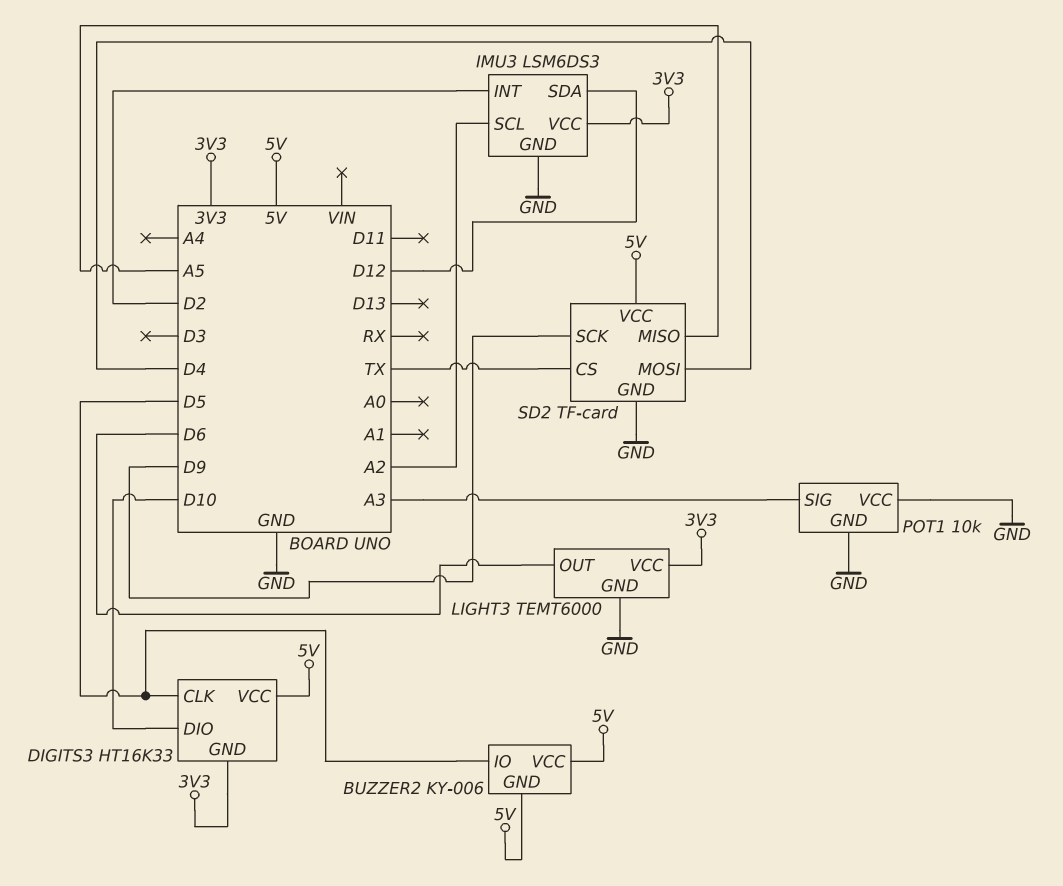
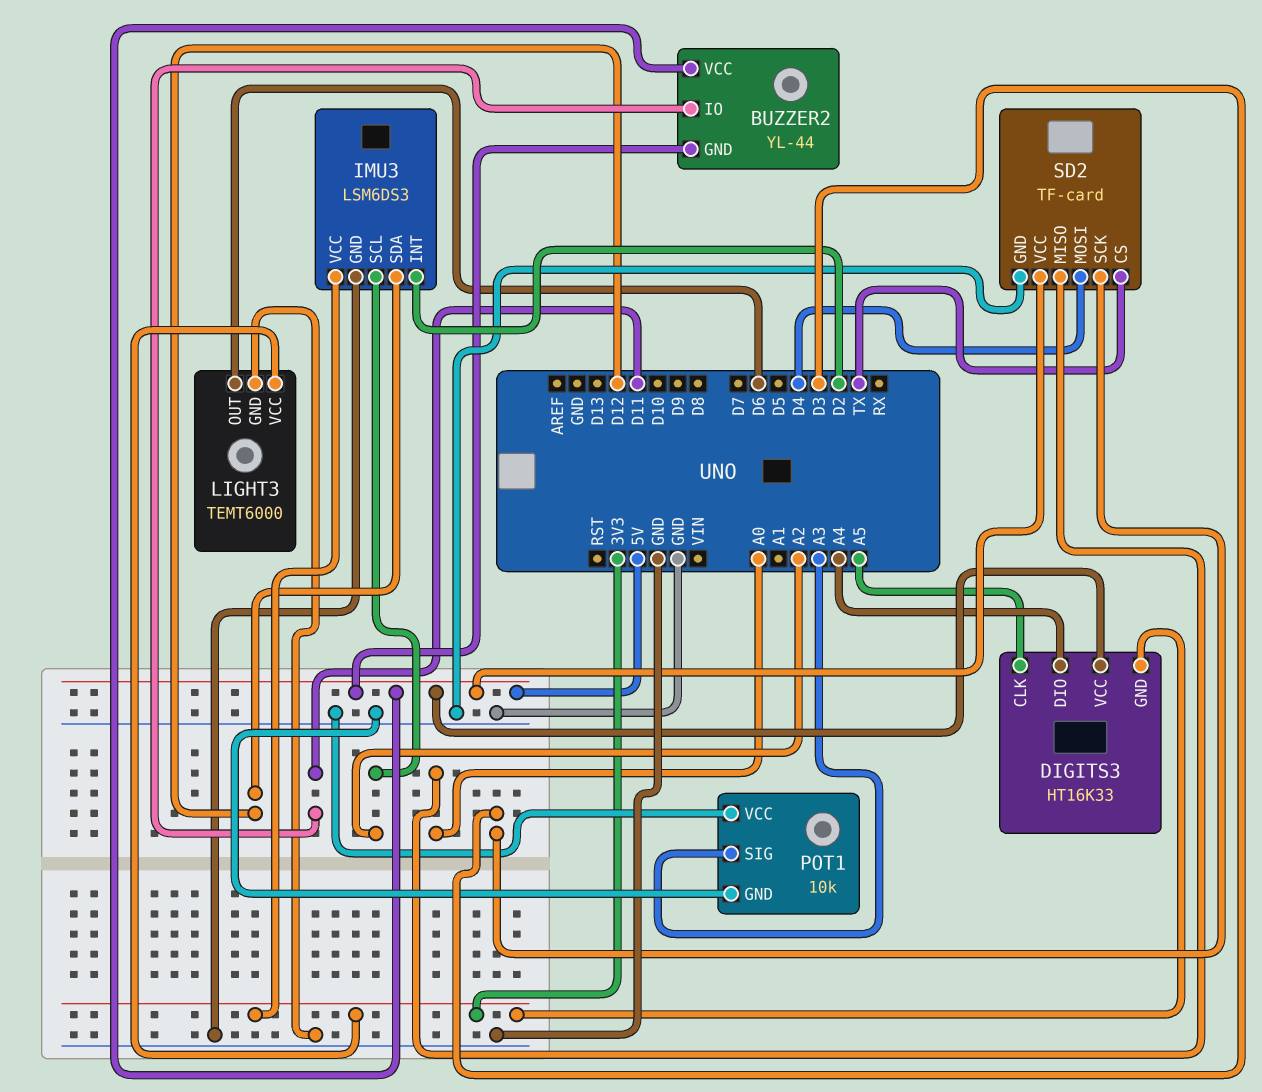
BUZZER2: KY-006 -> YL-44
BUZZER2 pin IO: D5 -> D11
DIGITS3 pin CLK: D5 -> A5
DIGITS3 pin DIO: D10 -> A4
SD2 pin MISO: A5 -> A0
SD2 pin SCK: D9 -> D3

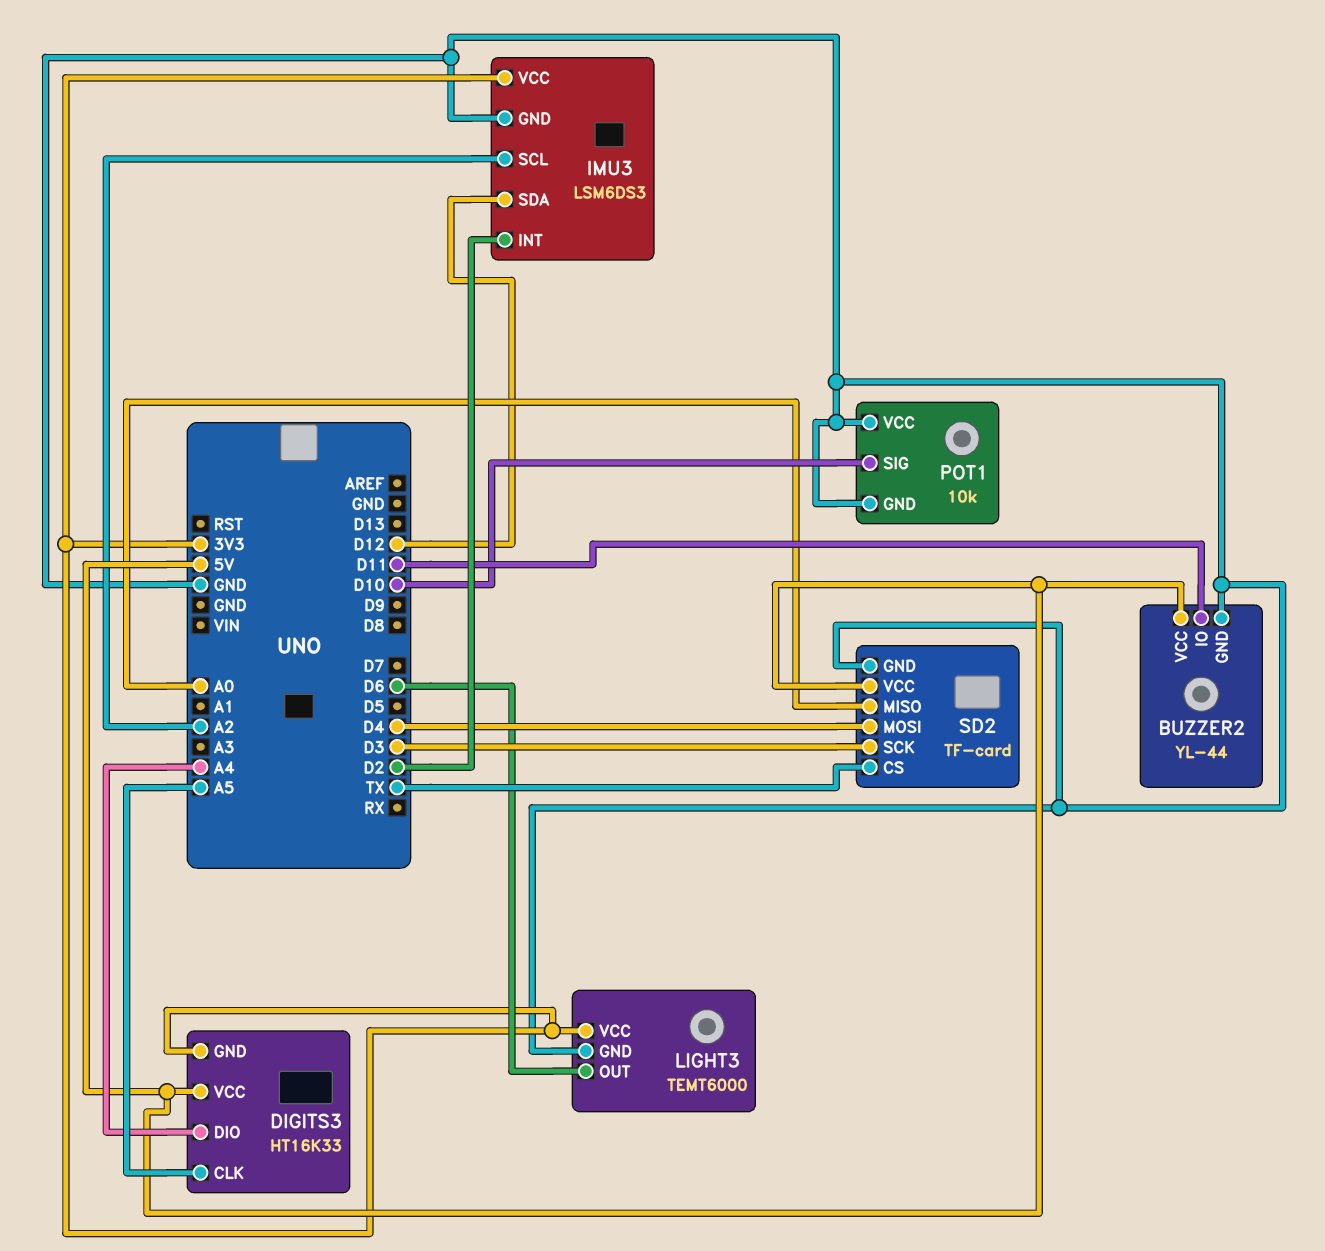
BUZZER2 pin GND: 5V -> GND
POT1 pin SIG: A3 -> D10

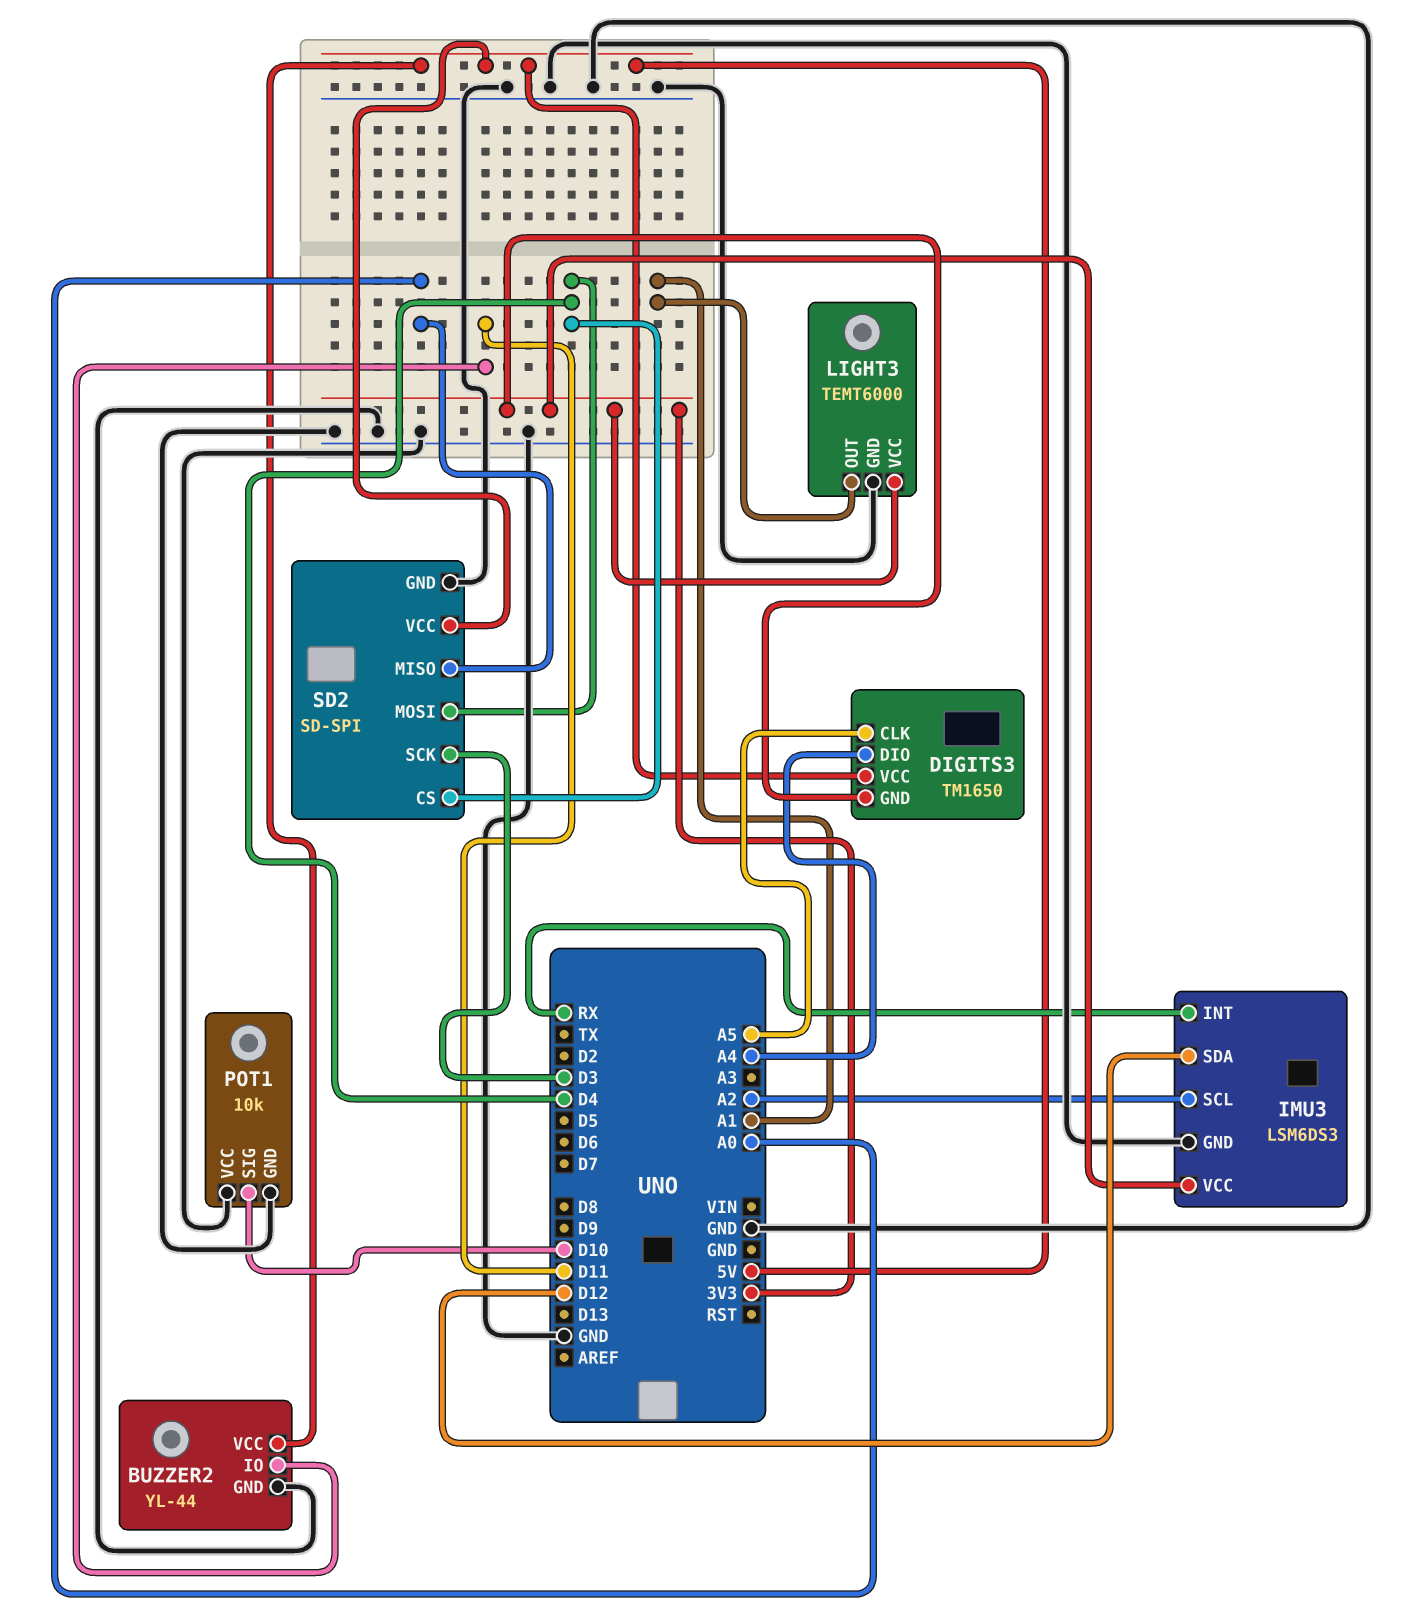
DIGITS3: HT16K33 -> TM1650
IMU3 pin INT: D2 -> RX
LIGHT3 pin OUT: D6 -> A1
SD2: TF-card -> SD-SPI
SD2 pin CS: TX -> D4

